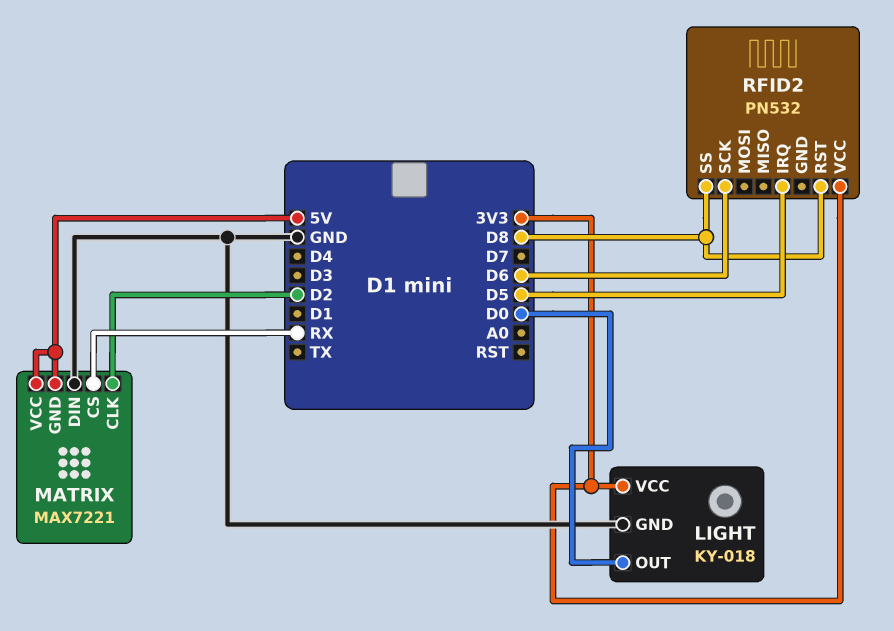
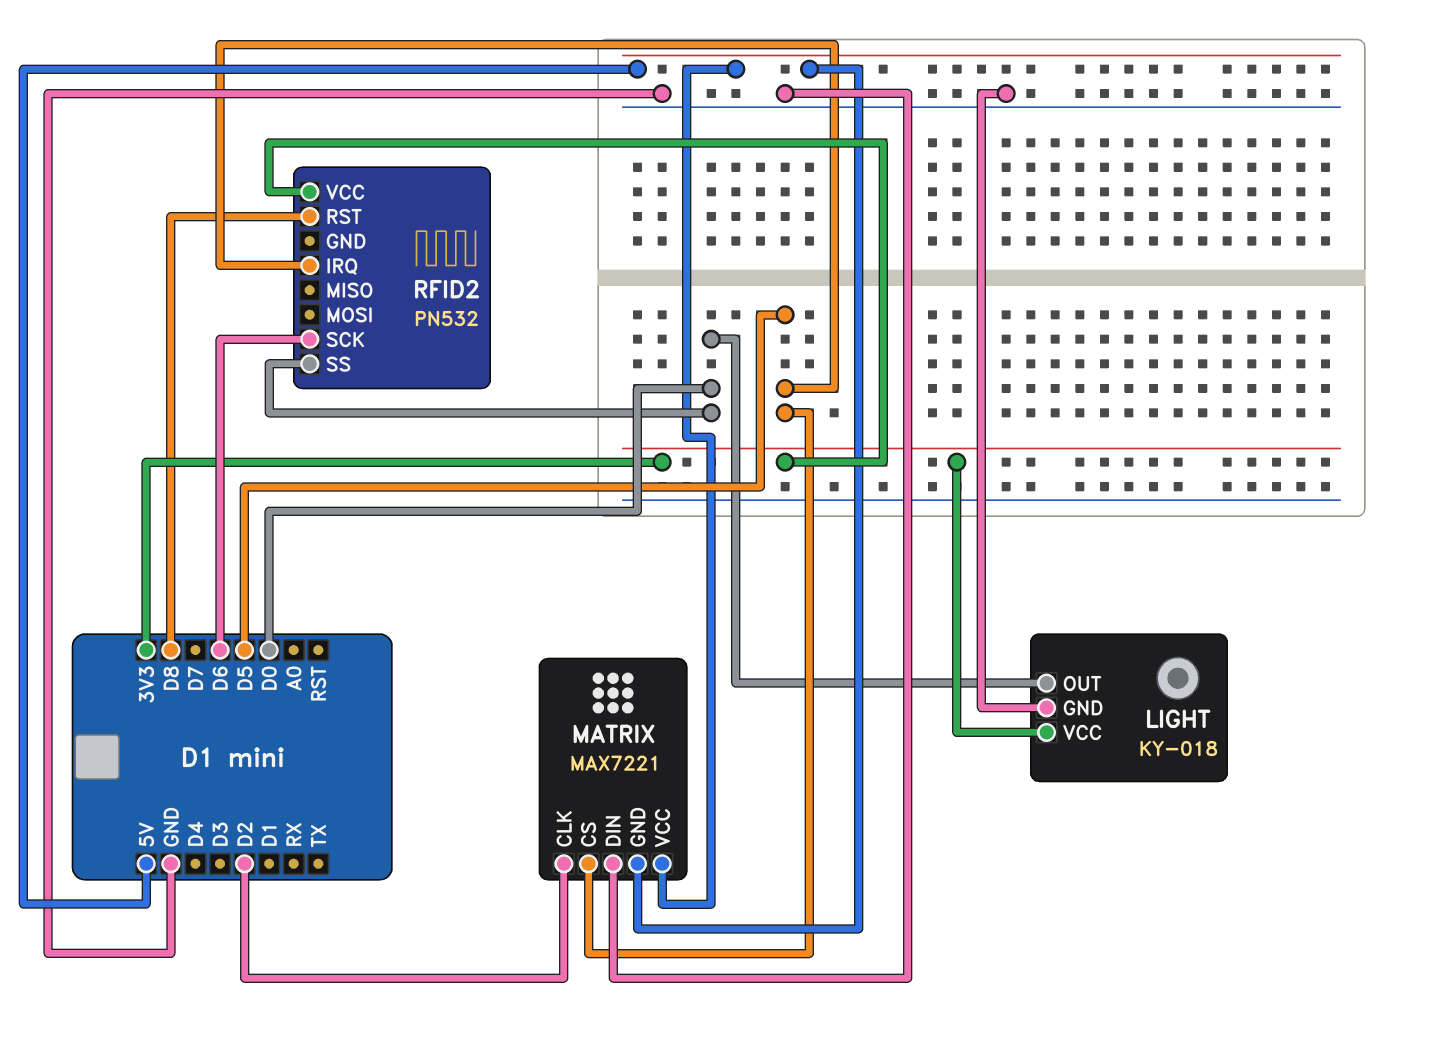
MATRIX pin CS: RX -> D5
RFID2 pin SS: D8 -> D0

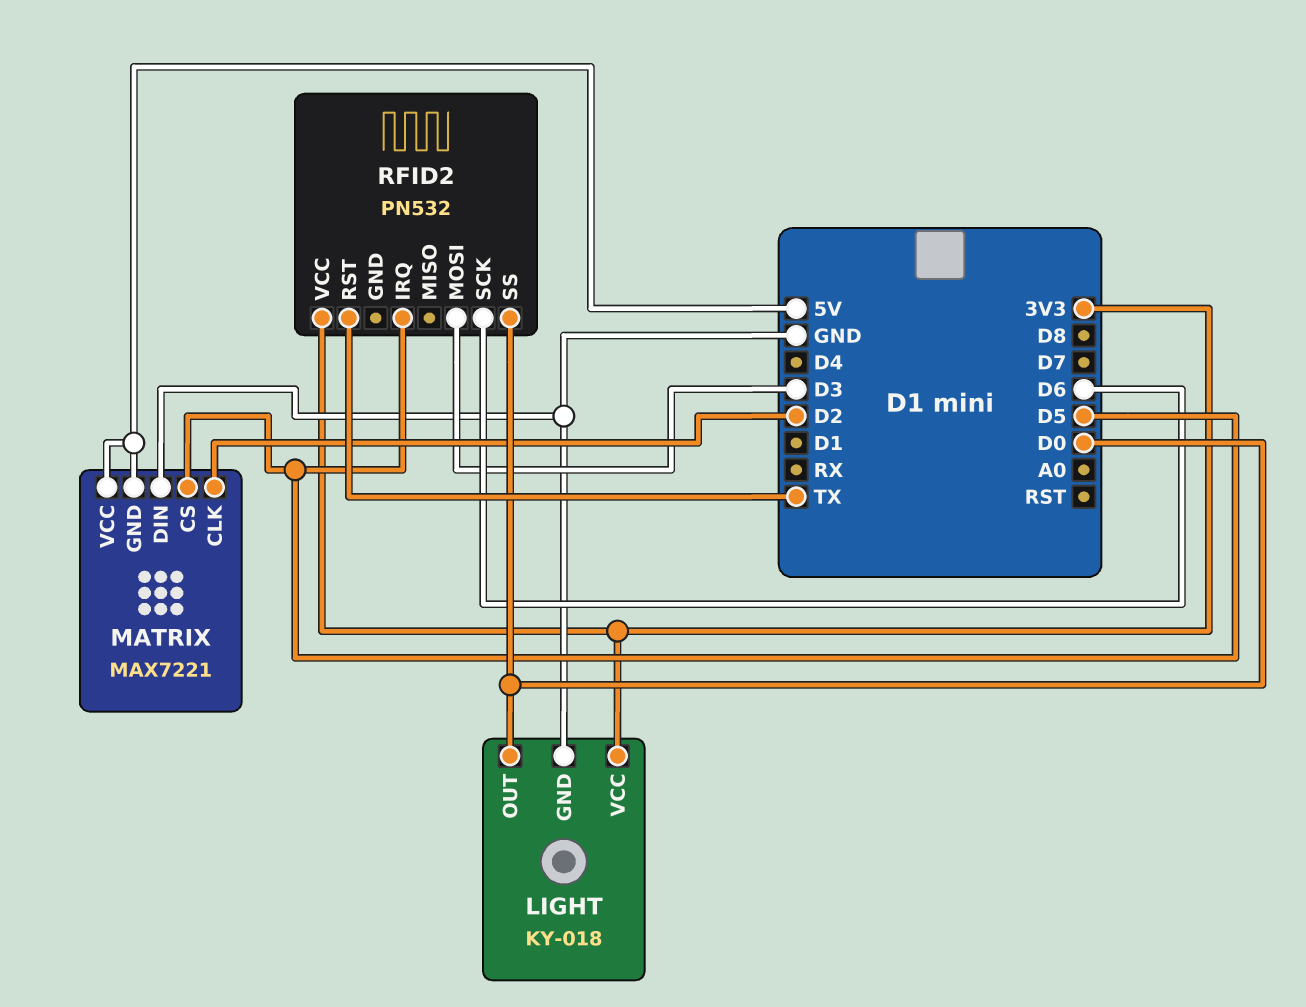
RFID2 pin MOSI: none -> D3
RFID2 pin RST: D8 -> TX

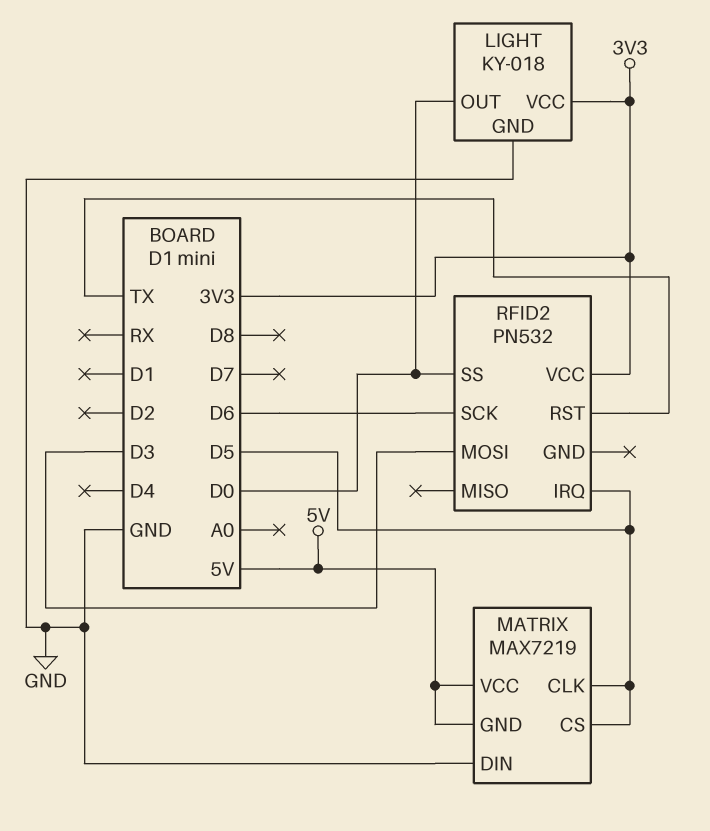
MATRIX: MAX7221 -> MAX7219
MATRIX pin CLK: D2 -> D5

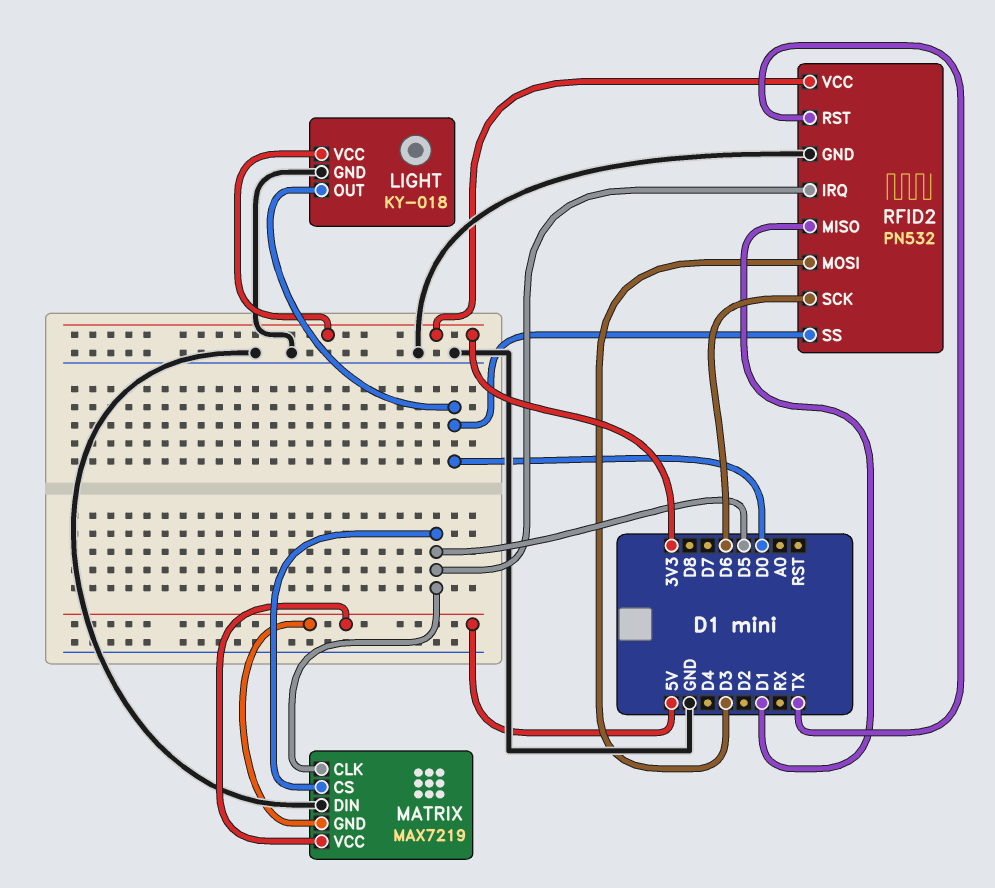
RFID2 pin GND: none -> GND
RFID2 pin MISO: none -> D1

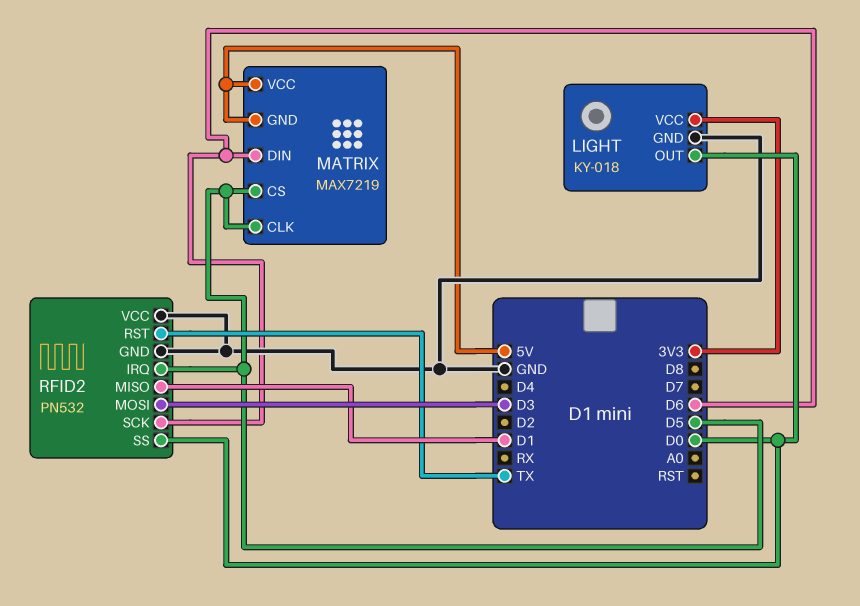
MATRIX pin DIN: GND -> D6
RFID2 pin VCC: 3V3 -> GND

